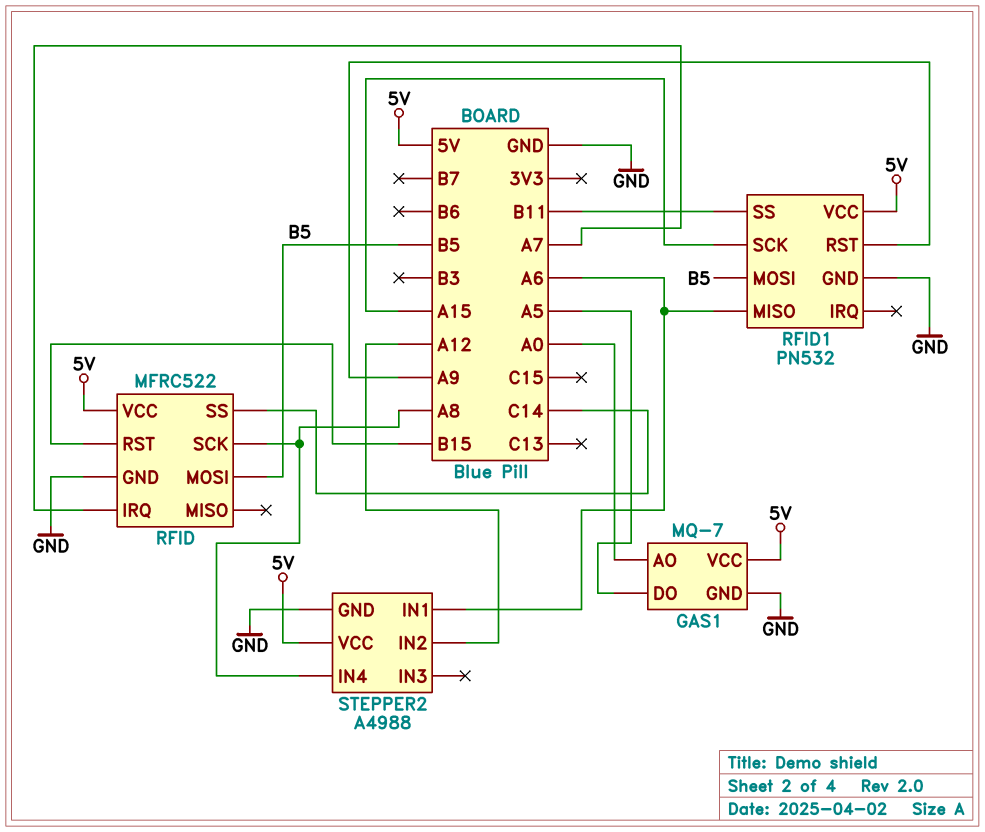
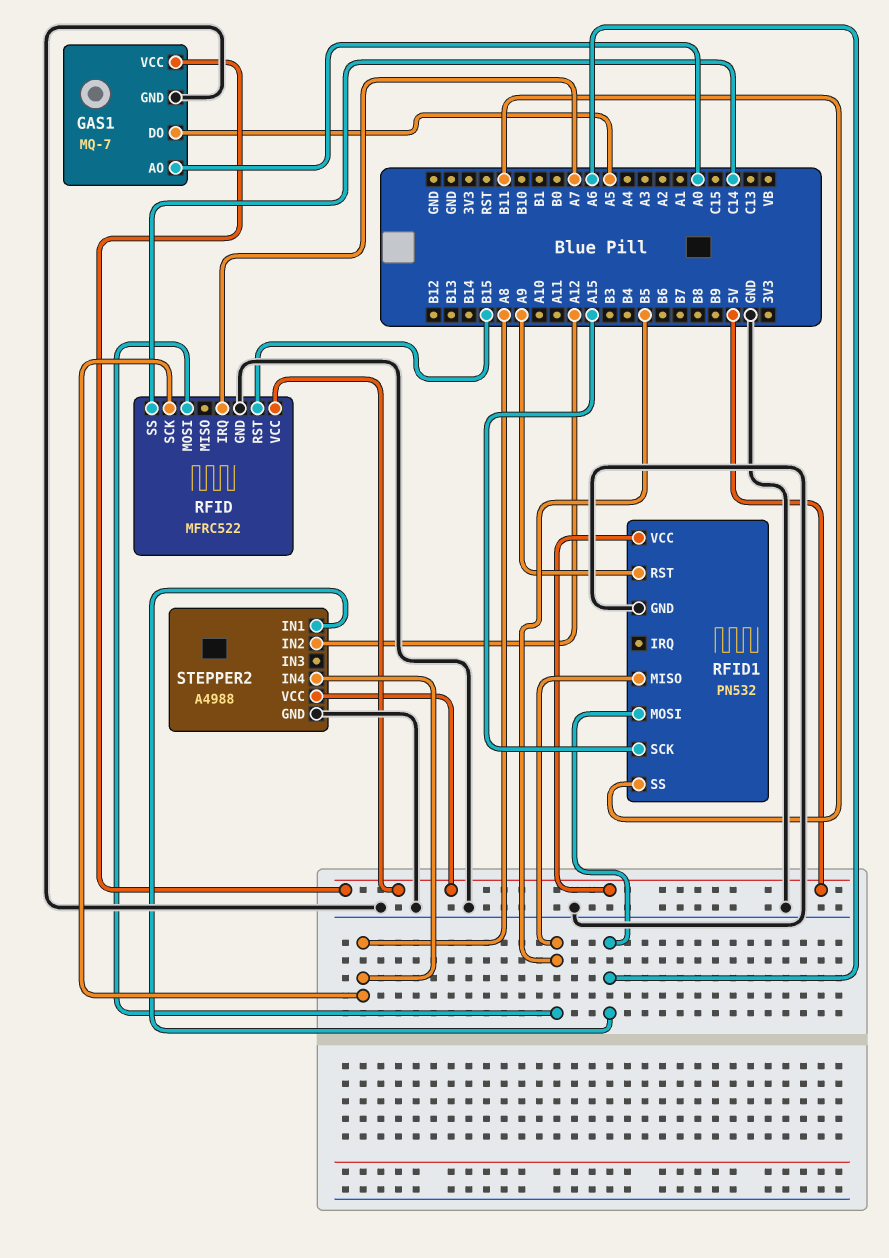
RFID1 pin MISO: A6 -> B5
RFID1 pin MOSI: B5 -> A6

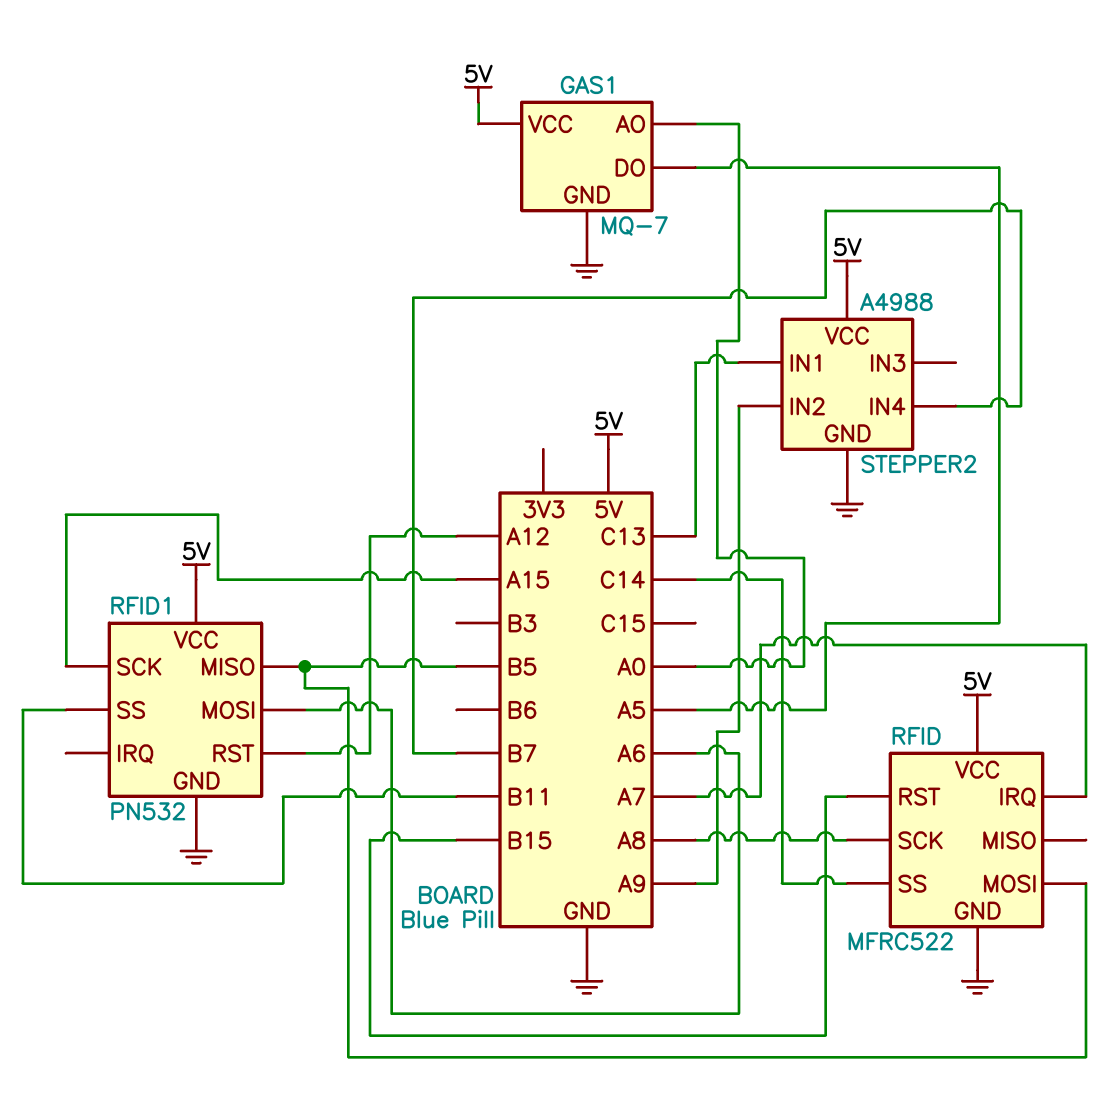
RFID1 pin RST: A9 -> A12
STEPPER2 pin IN1: A6 -> C13
STEPPER2 pin IN2: A12 -> A9
STEPPER2 pin IN4: A8 -> B7

